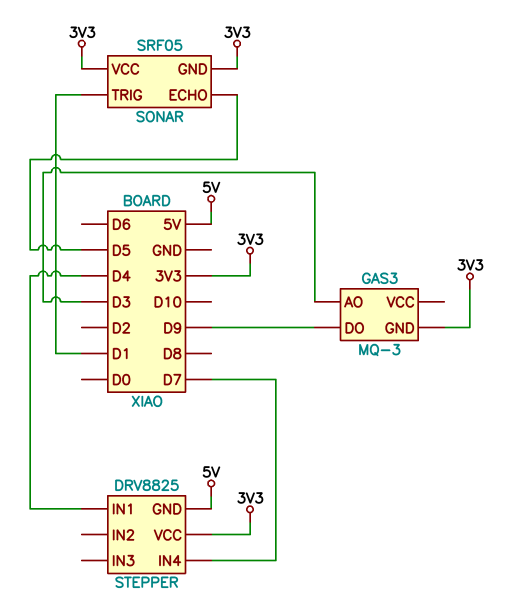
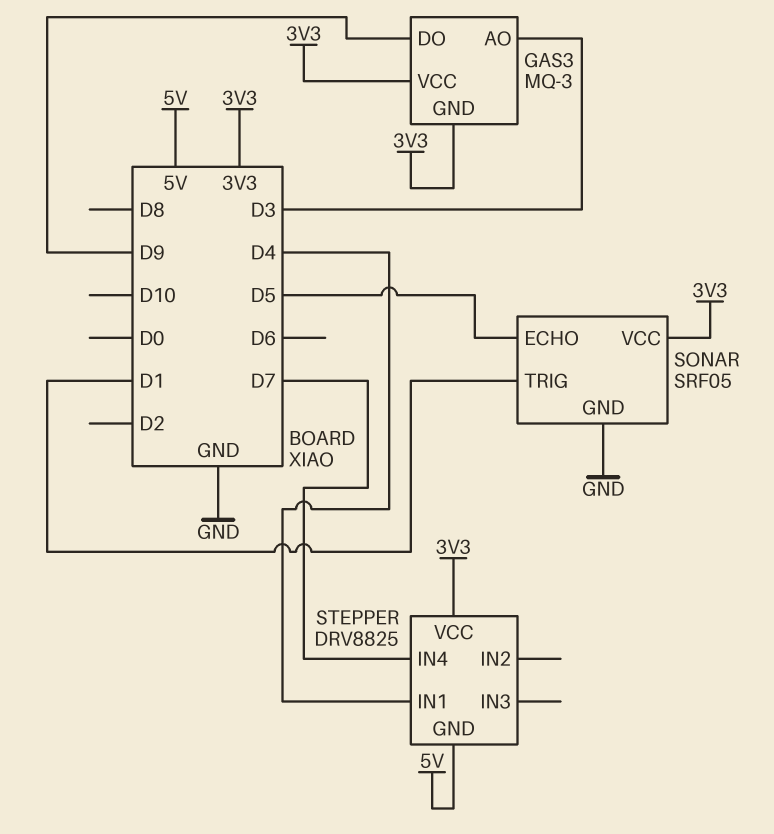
GAS3 pin VCC: none -> 3V3
SONAR pin GND: 3V3 -> GND

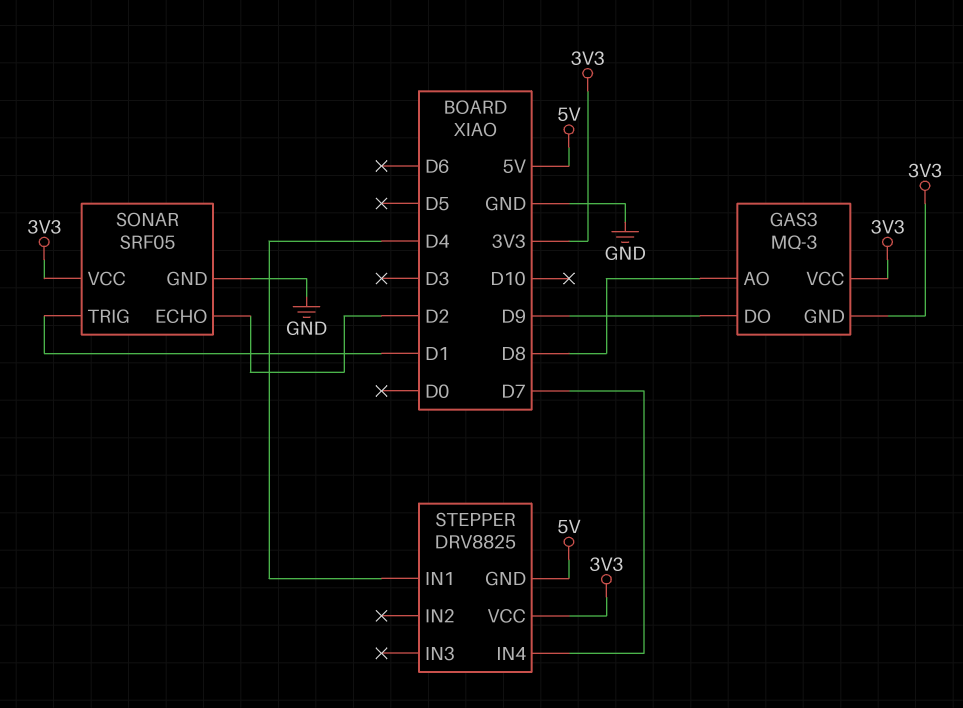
GAS3 pin AO: D3 -> D8
SONAR pin ECHO: D5 -> D2

